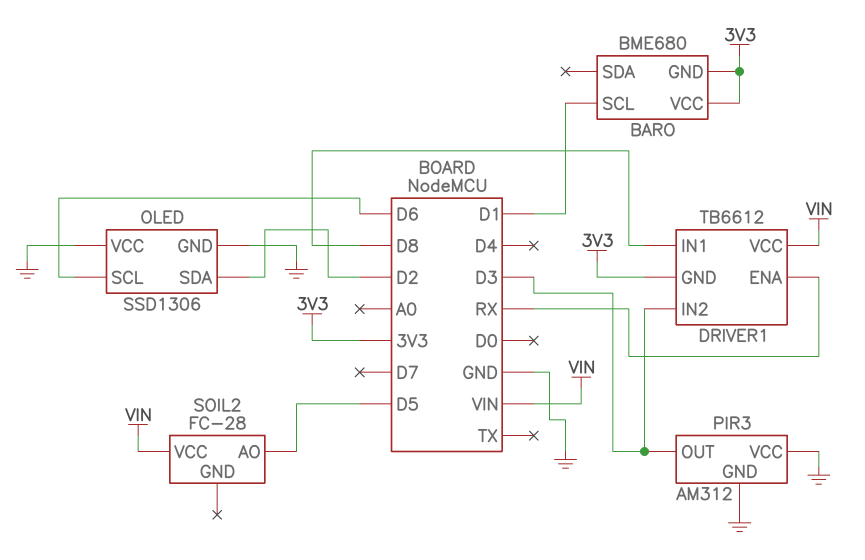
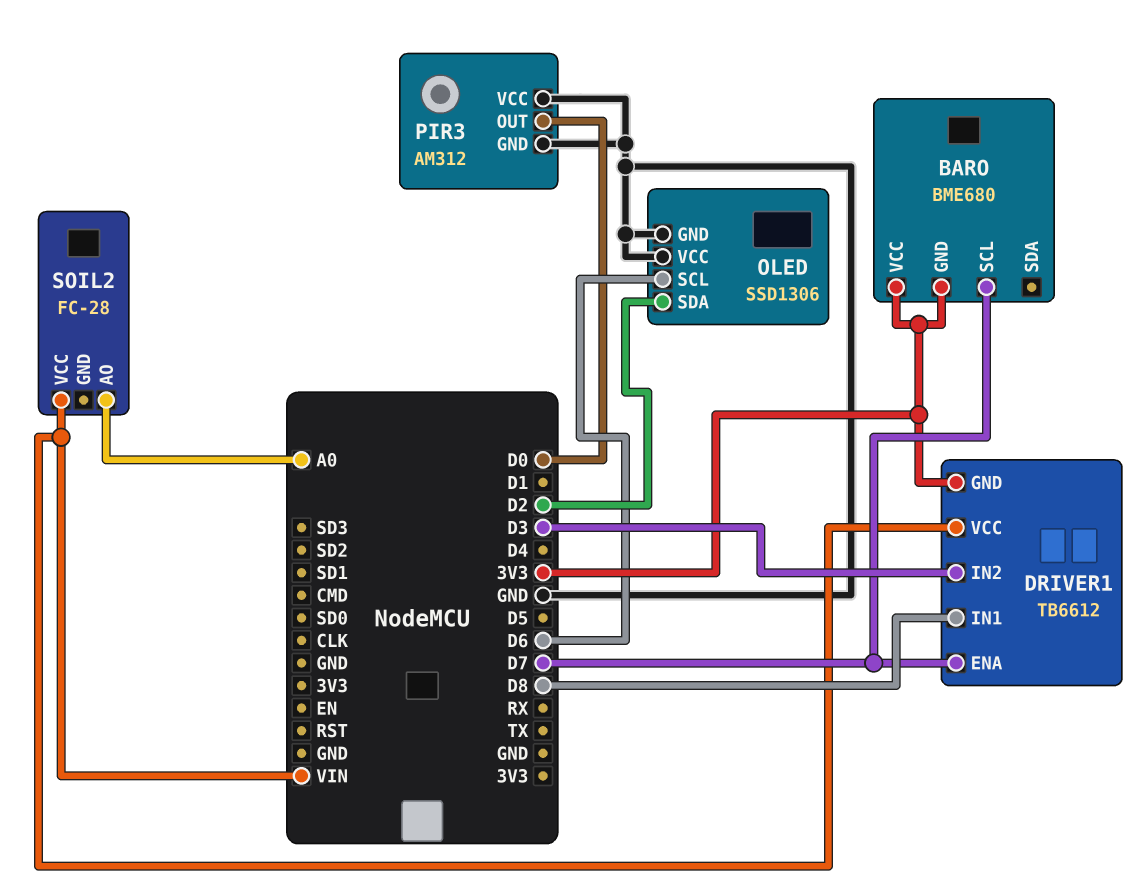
BARO pin SCL: D1 -> D7
DRIVER1 pin ENA: RX -> D7
PIR3 pin OUT: D3 -> D0
SOIL2 pin AO: D5 -> A0

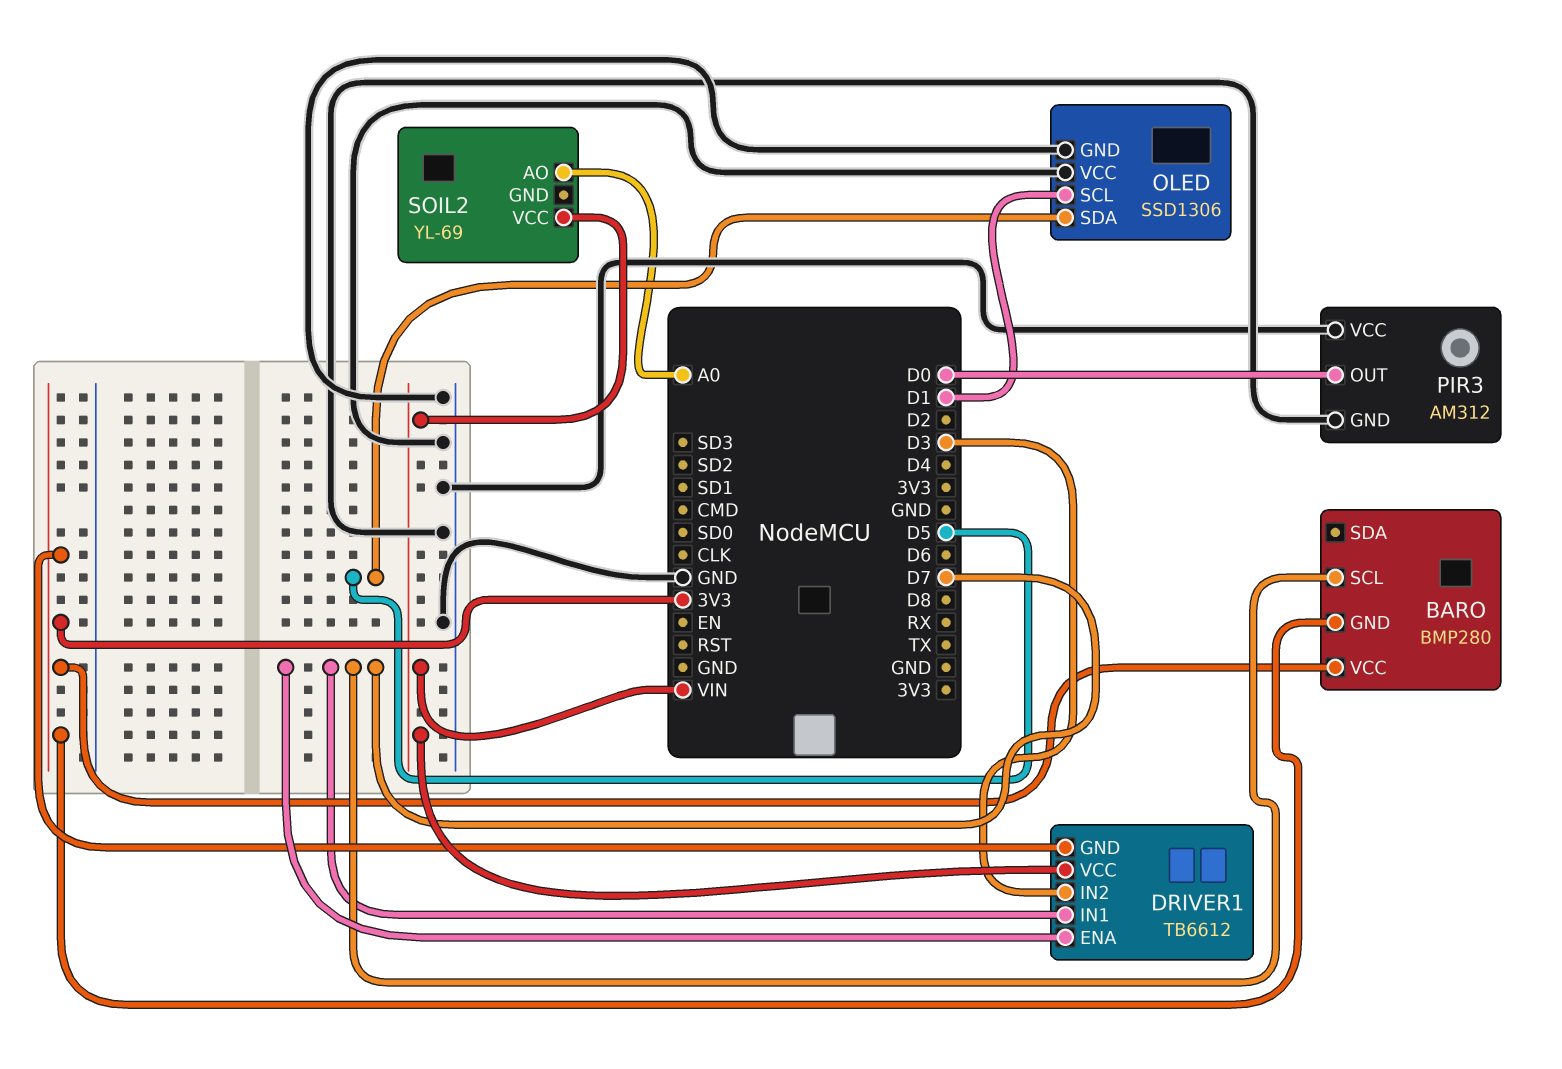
BARO: BME680 -> BMP280
DRIVER1 pin IN1: D8 -> D7
OLED pin SCL: D6 -> D1
OLED pin SDA: D2 -> D5
SOIL2: FC-28 -> YL-69

